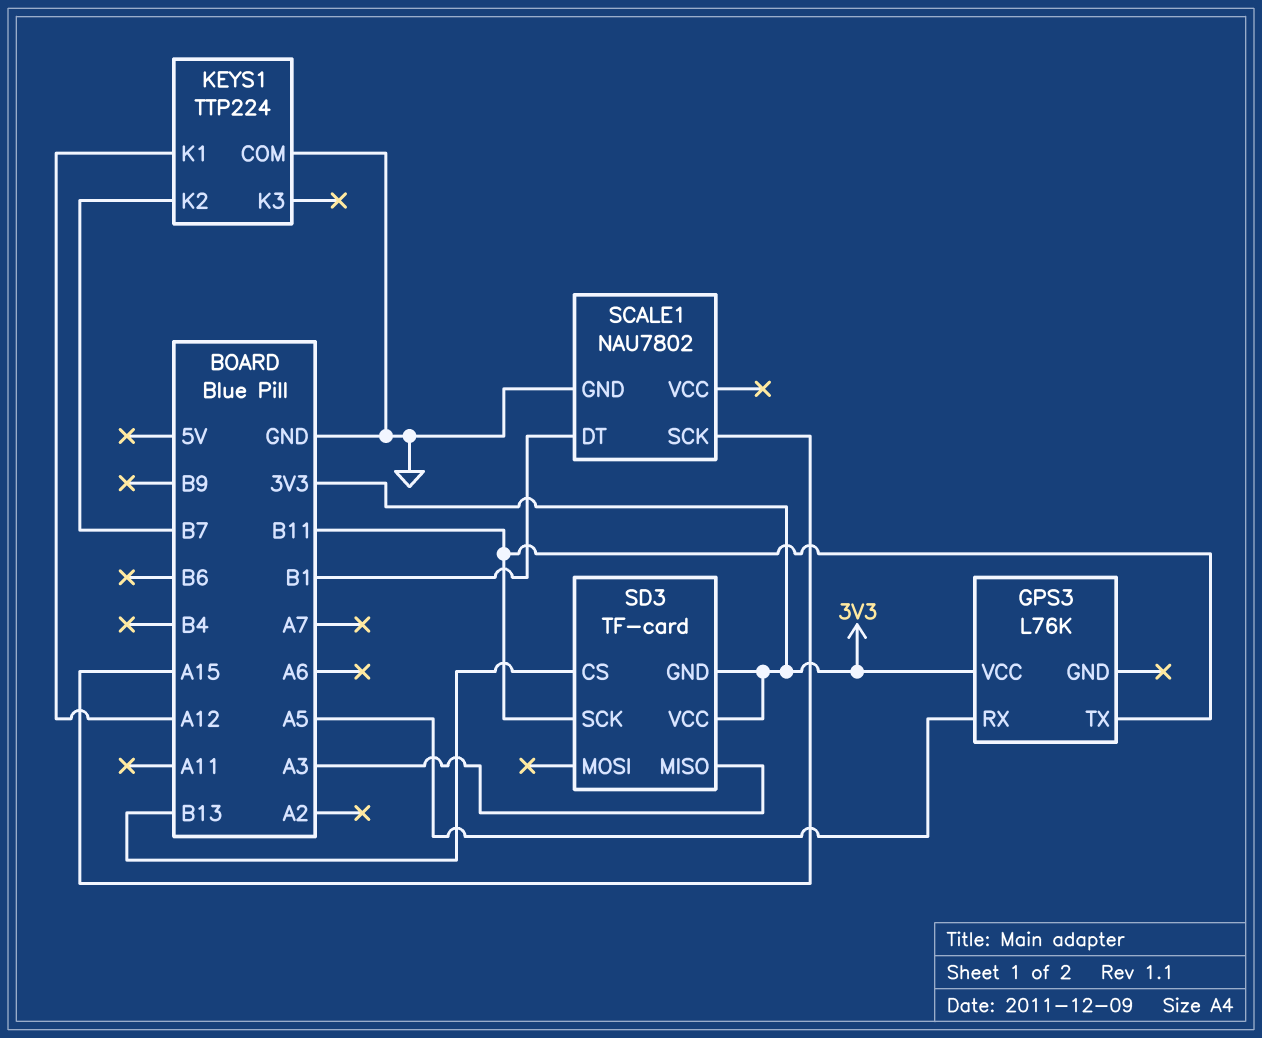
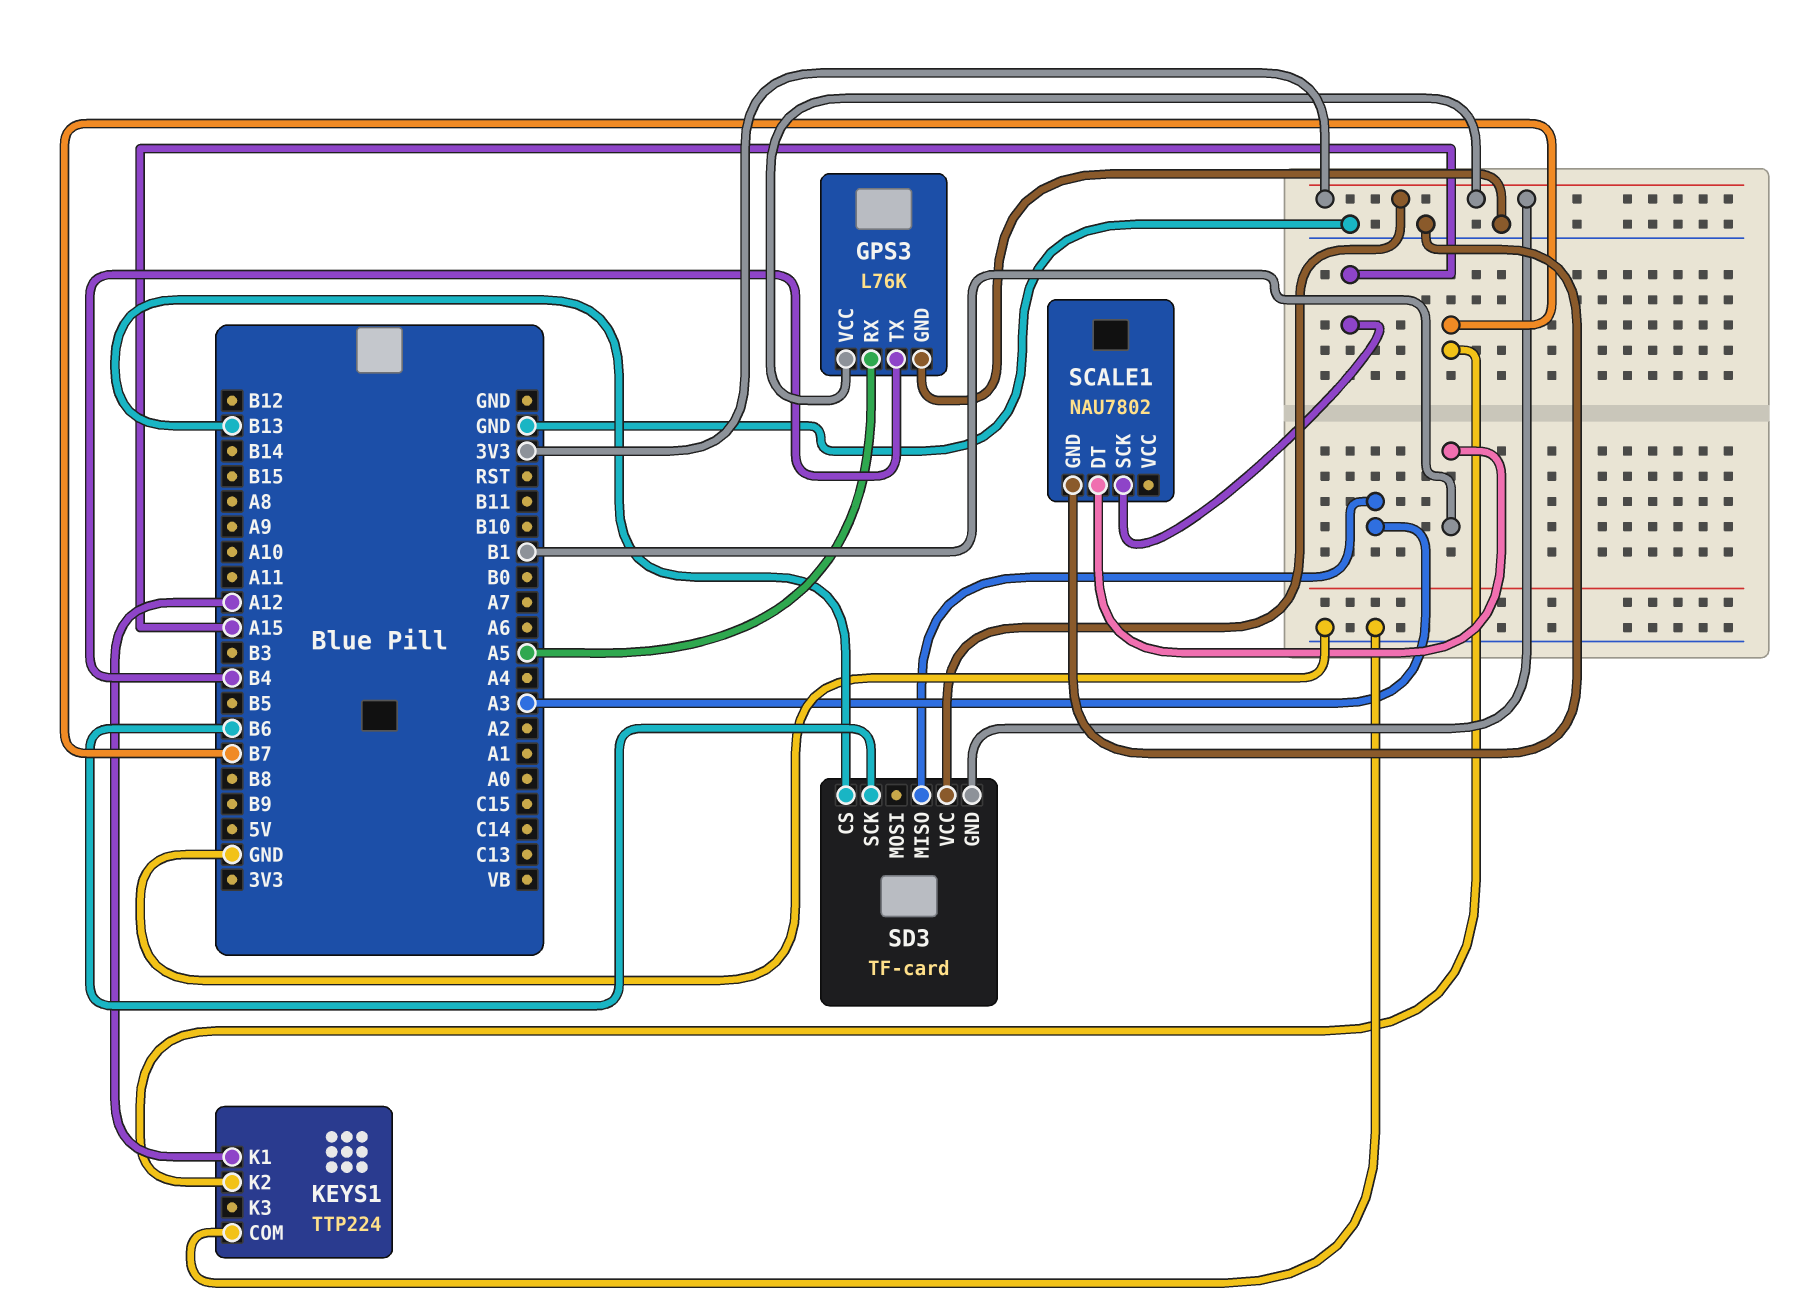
GPS3 pin GND: none -> GND
GPS3 pin TX: B11 -> B4
SD3 pin SCK: B11 -> B6

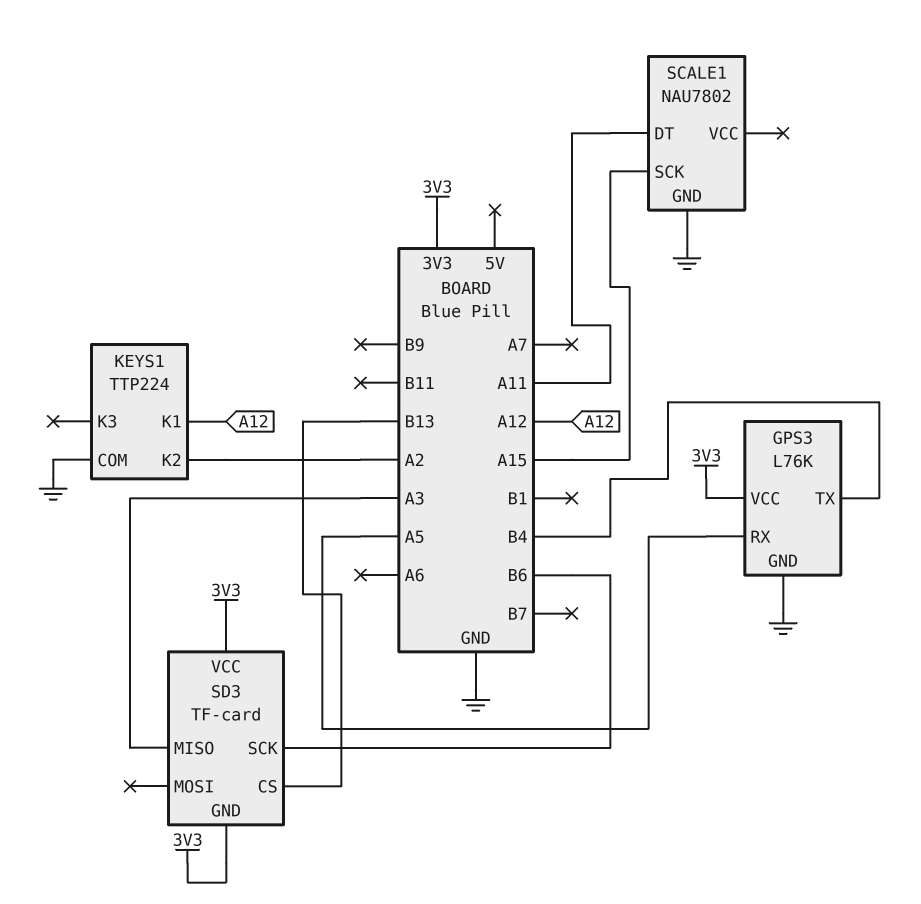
KEYS1 pin K2: B7 -> A2
SCALE1 pin DT: B1 -> A11

